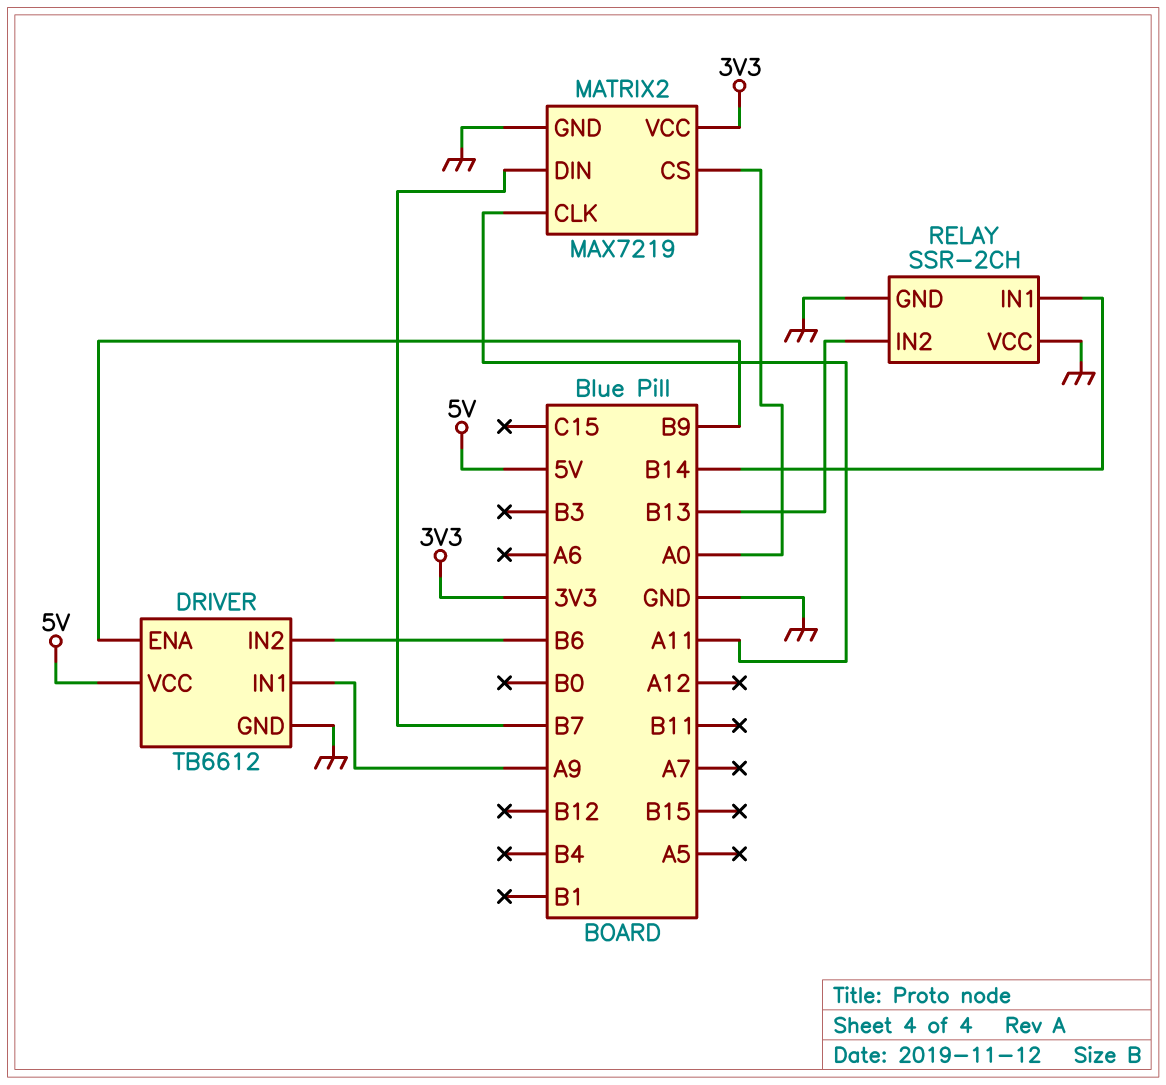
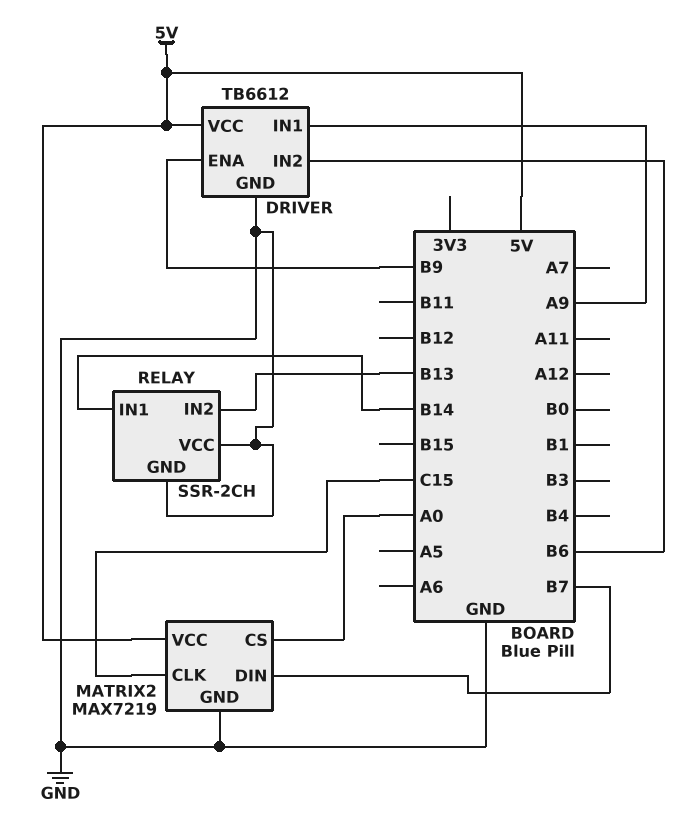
MATRIX2 pin CLK: A11 -> C15
MATRIX2 pin VCC: 3V3 -> 5V

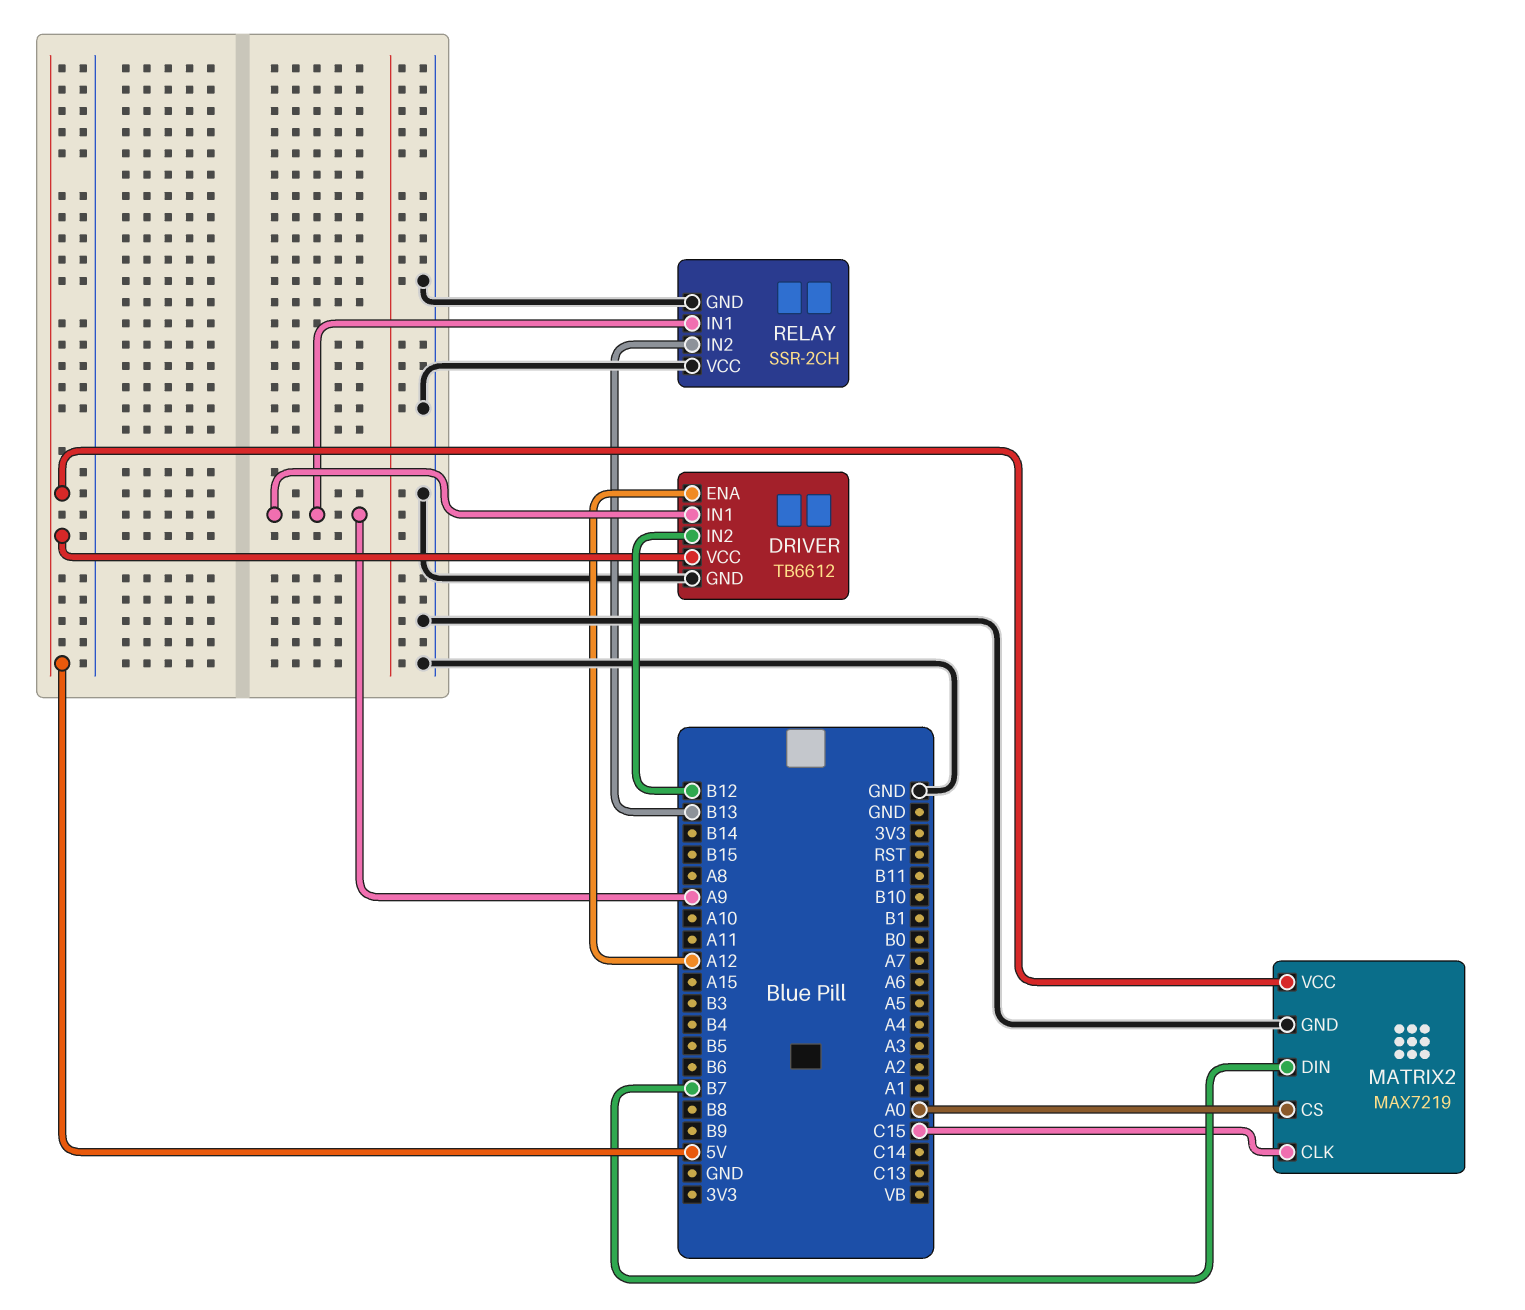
DRIVER pin ENA: B9 -> A12
DRIVER pin IN2: B6 -> B12
RELAY pin IN1: B14 -> A9

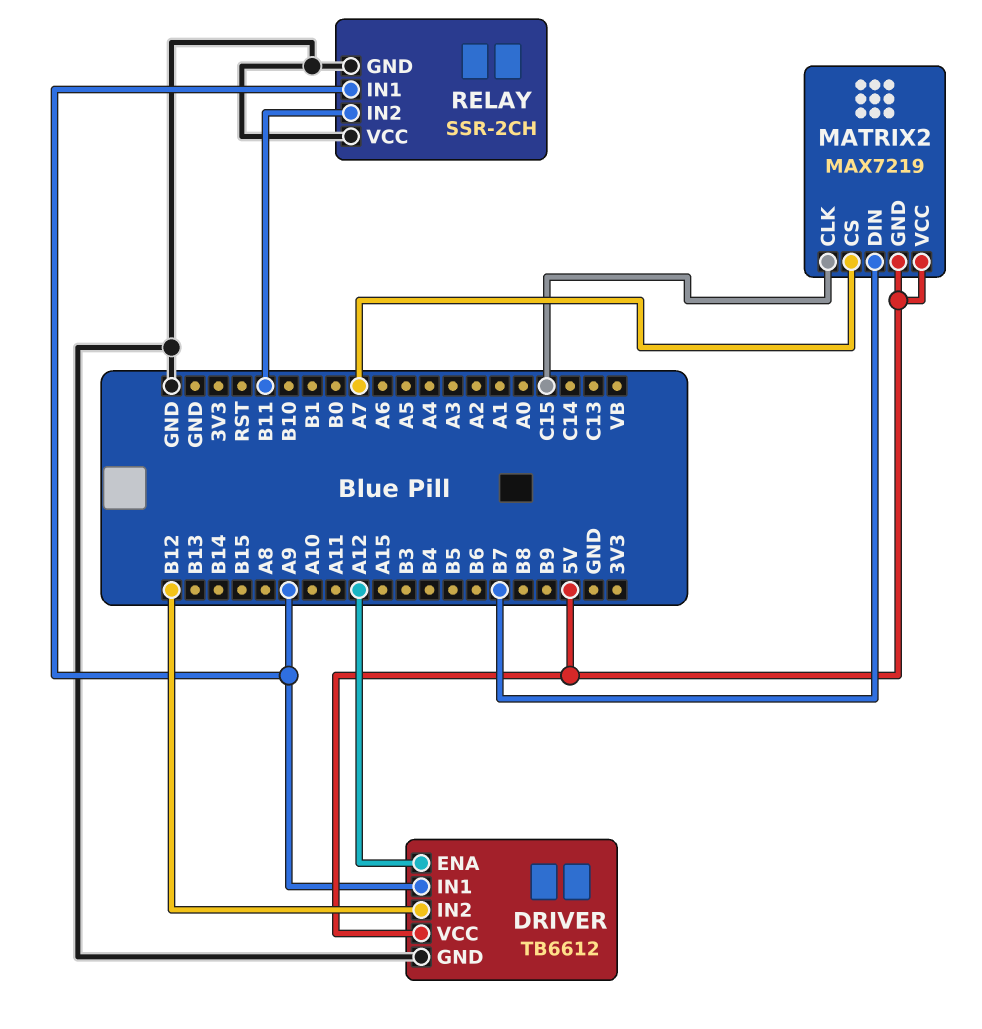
MATRIX2 pin CS: A0 -> A7
MATRIX2 pin GND: GND -> 5V
RELAY pin IN2: B13 -> B11

